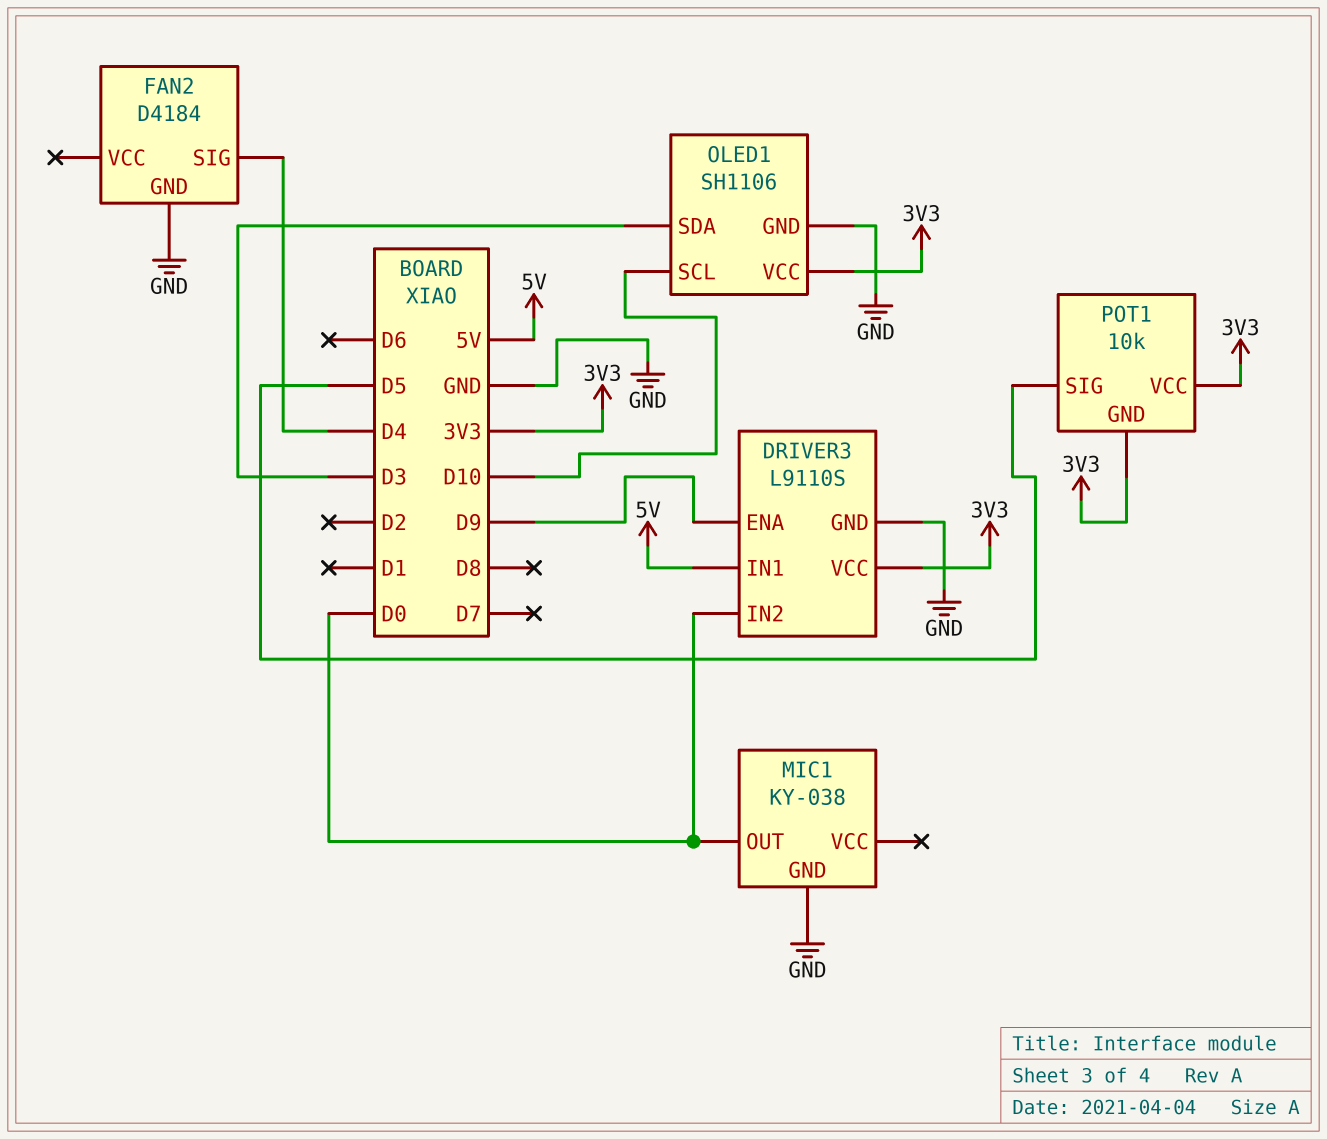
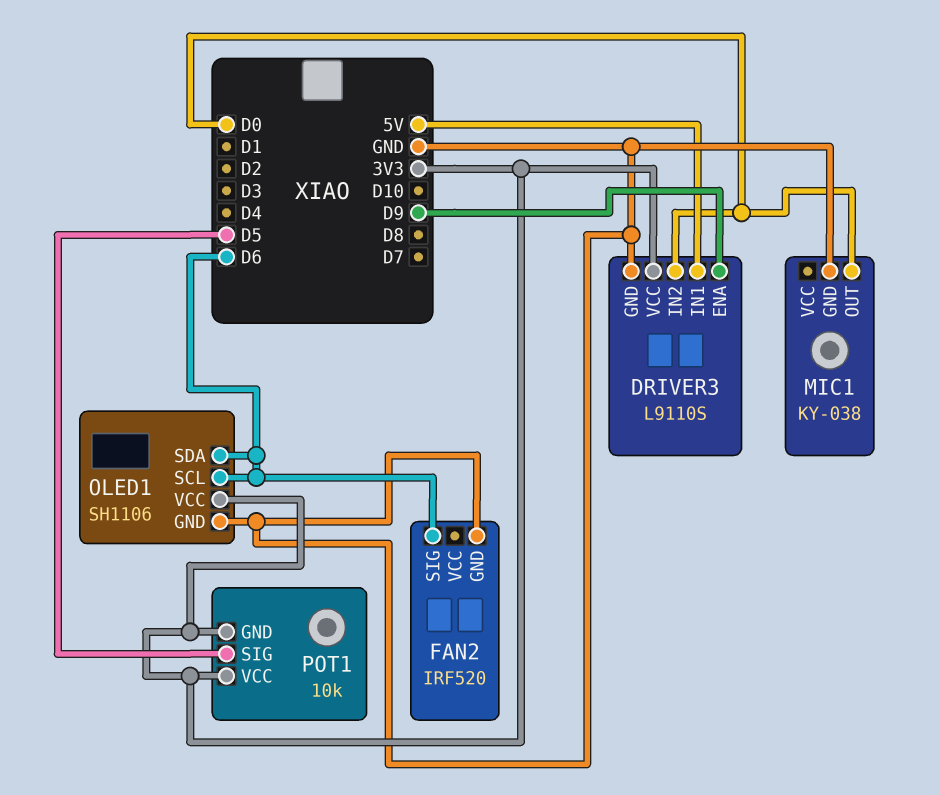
FAN2: D4184 -> IRF520
FAN2 pin SIG: D4 -> D6
OLED1 pin SCL: D10 -> D6
OLED1 pin SDA: D3 -> D6

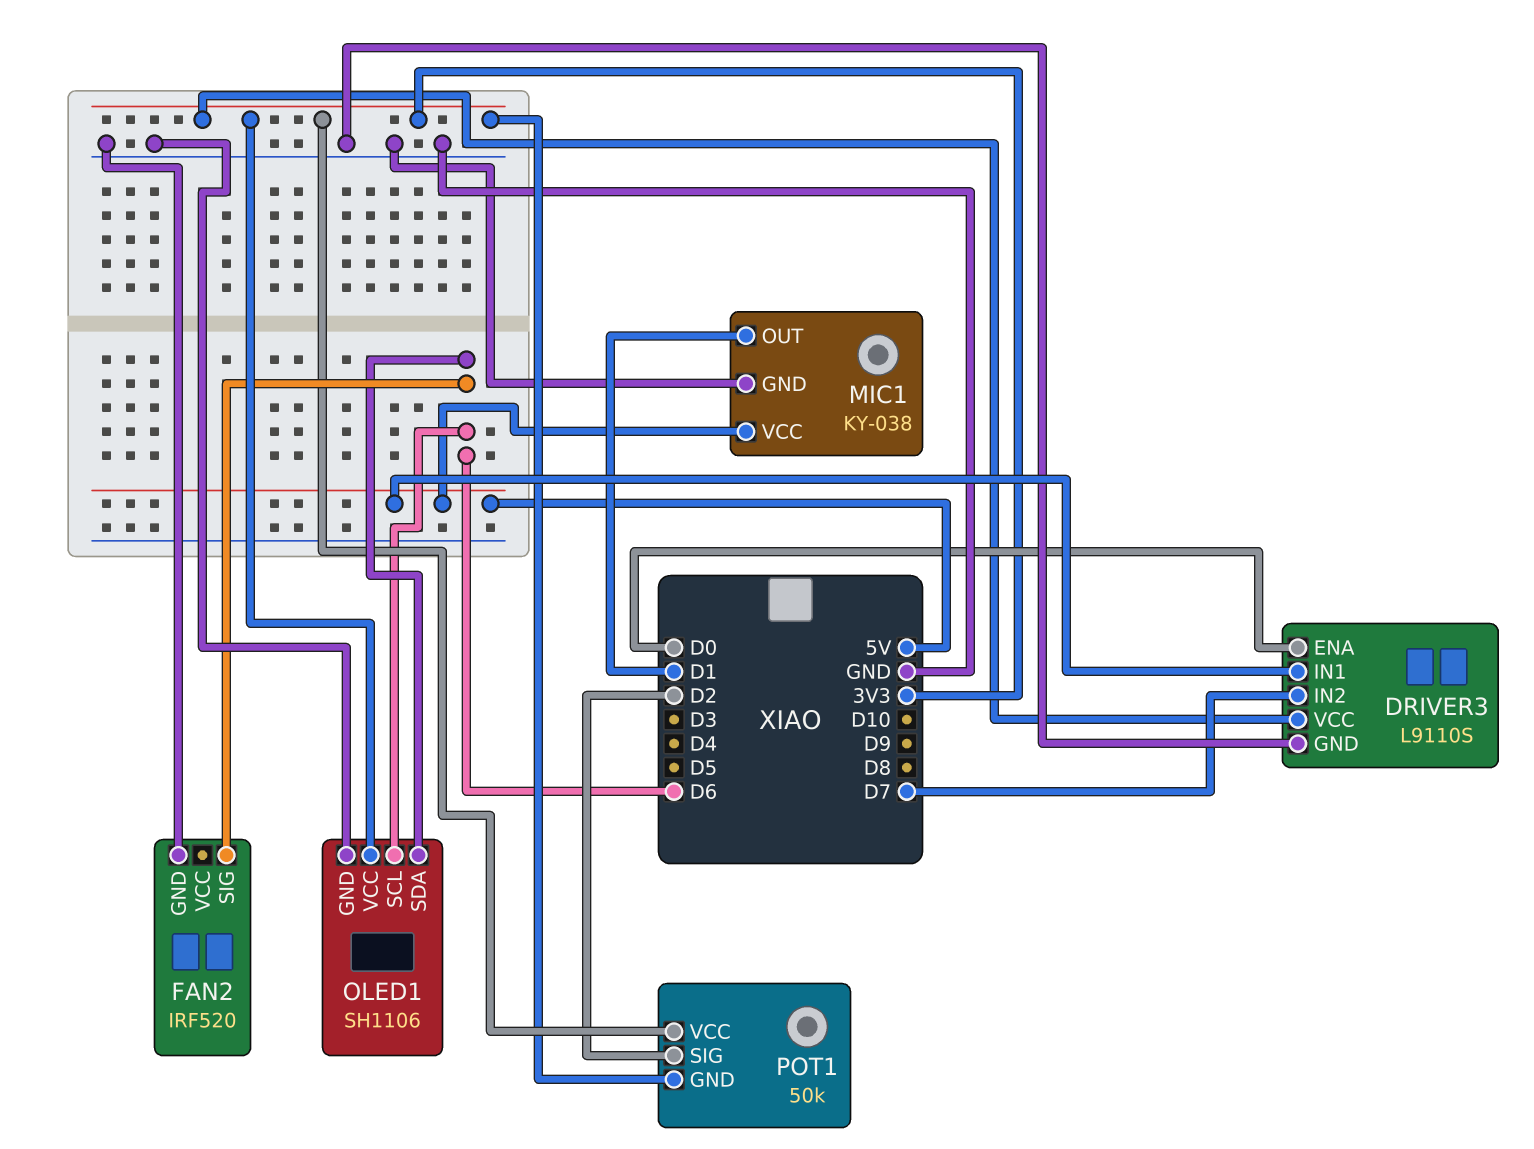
DRIVER3 pin ENA: D9 -> D0
DRIVER3 pin IN2: D0 -> D7
MIC1 pin OUT: D0 -> D1
MIC1 pin VCC: none -> 5V
POT1: 10k -> 50k
POT1 pin SIG: D5 -> D2

